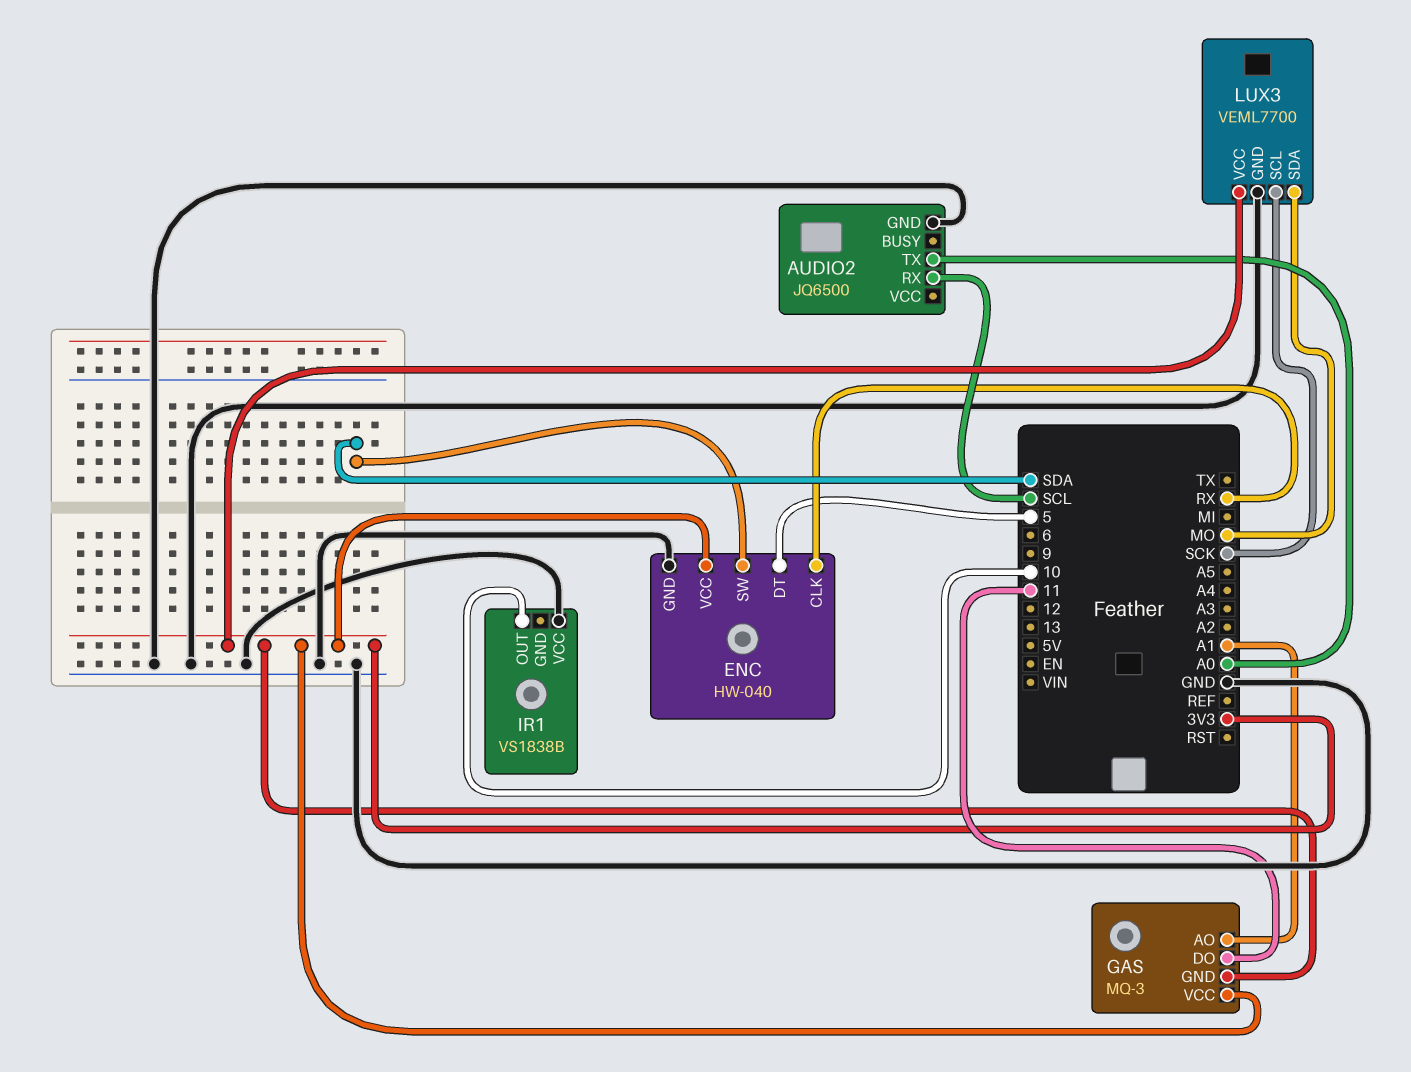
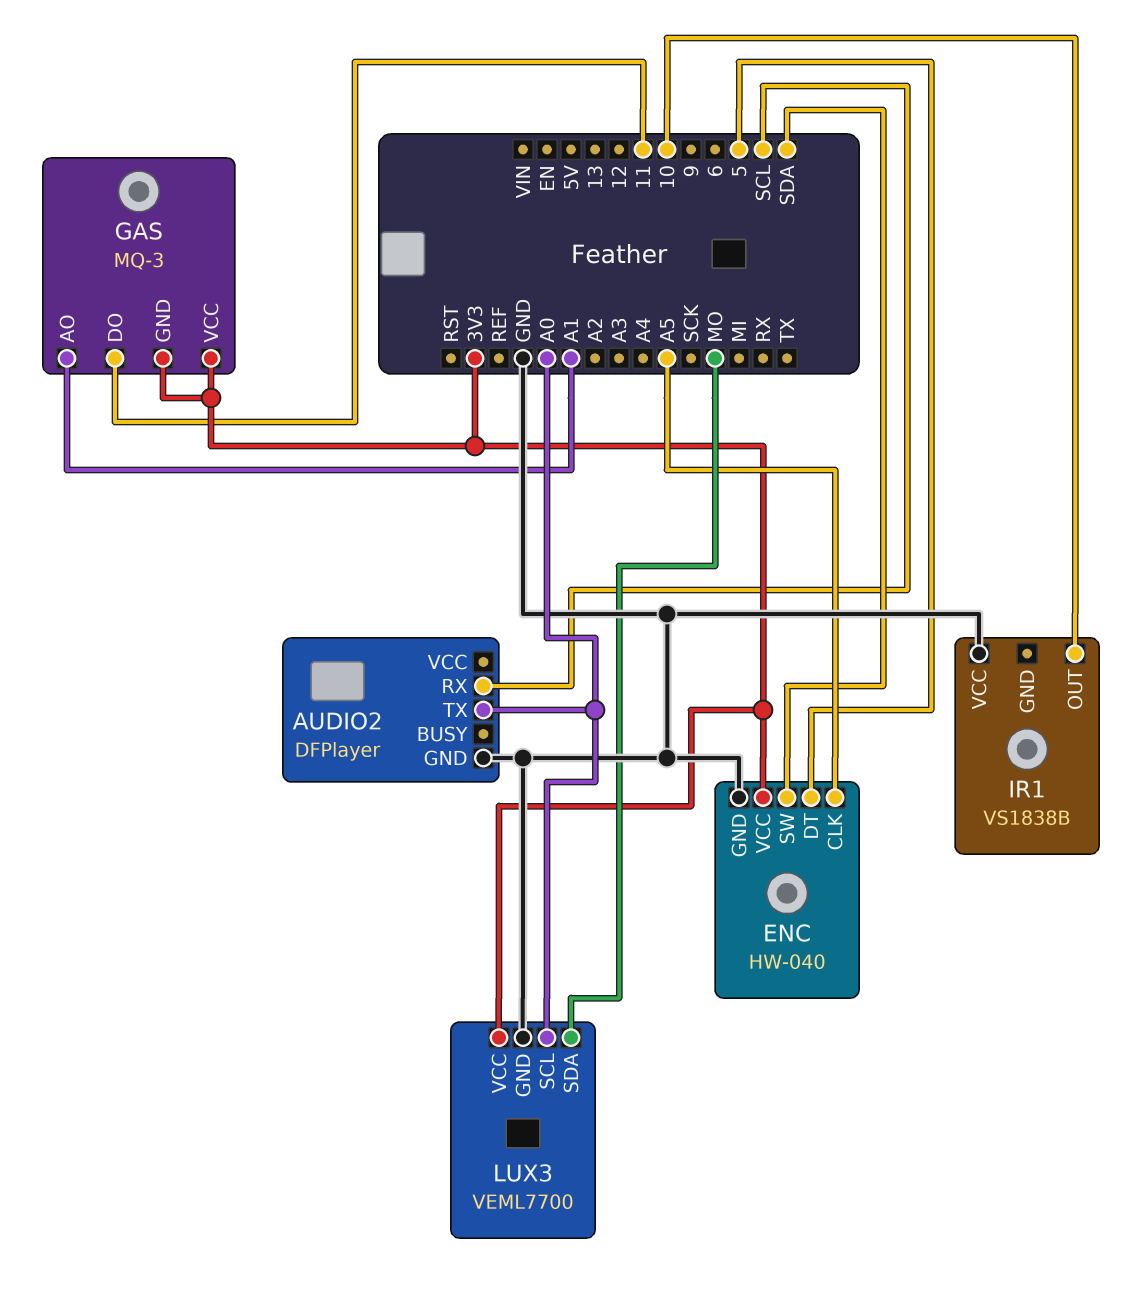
AUDIO2: JQ6500 -> DFPlayer
ENC pin CLK: RX -> A5
LUX3 pin SCL: SCK -> A0

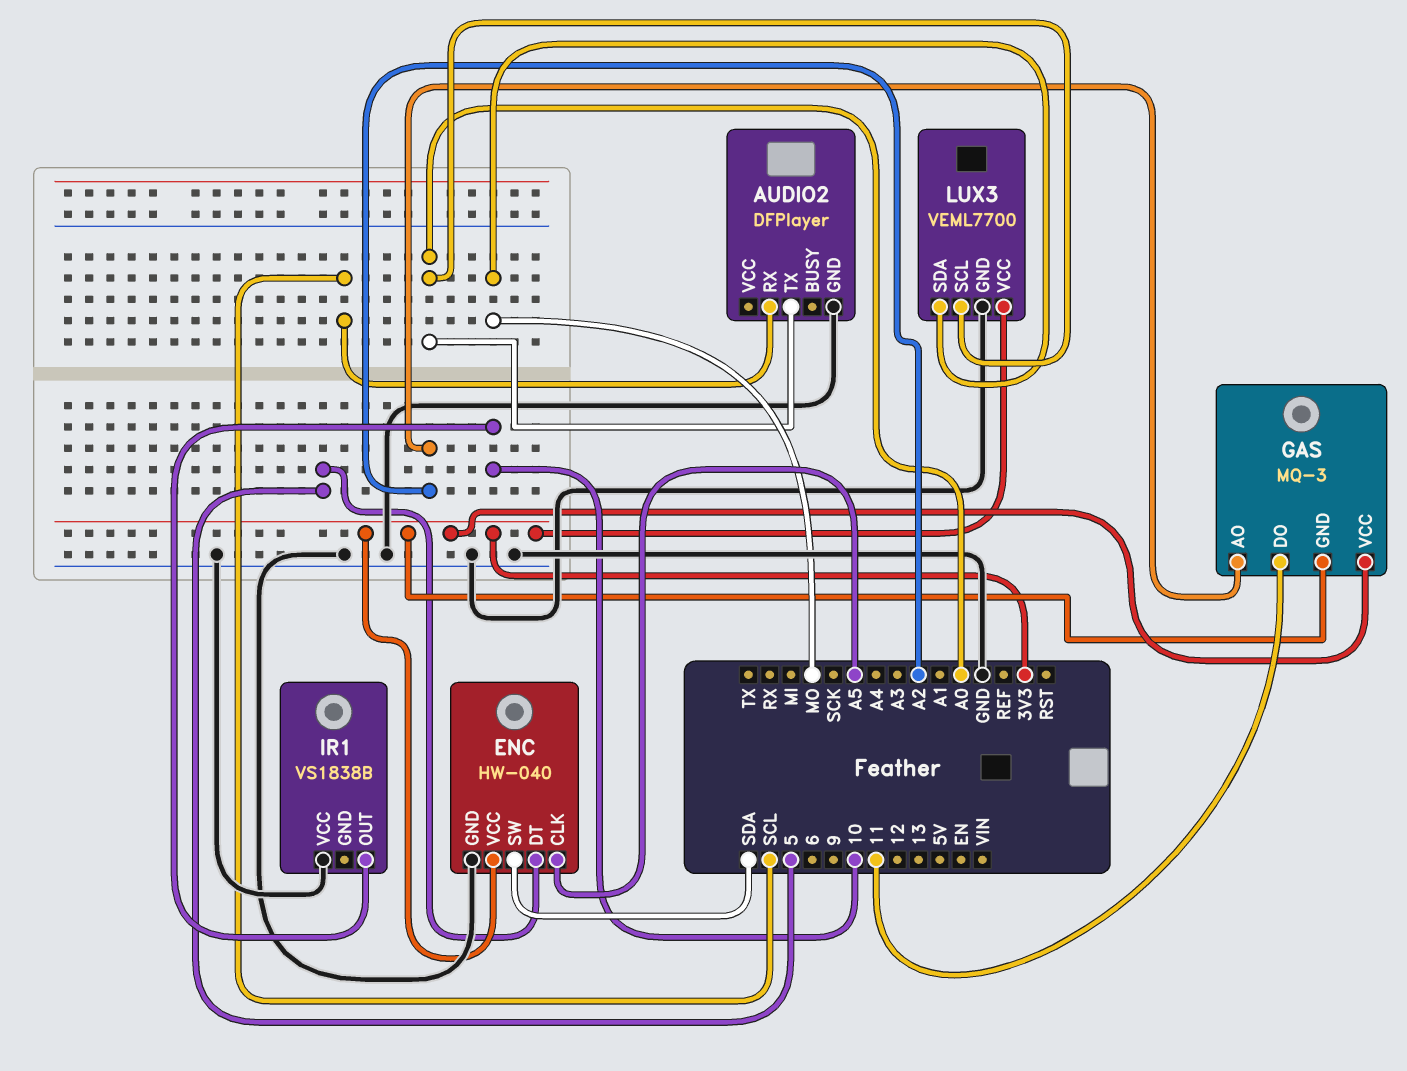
GAS pin AO: A1 -> A2

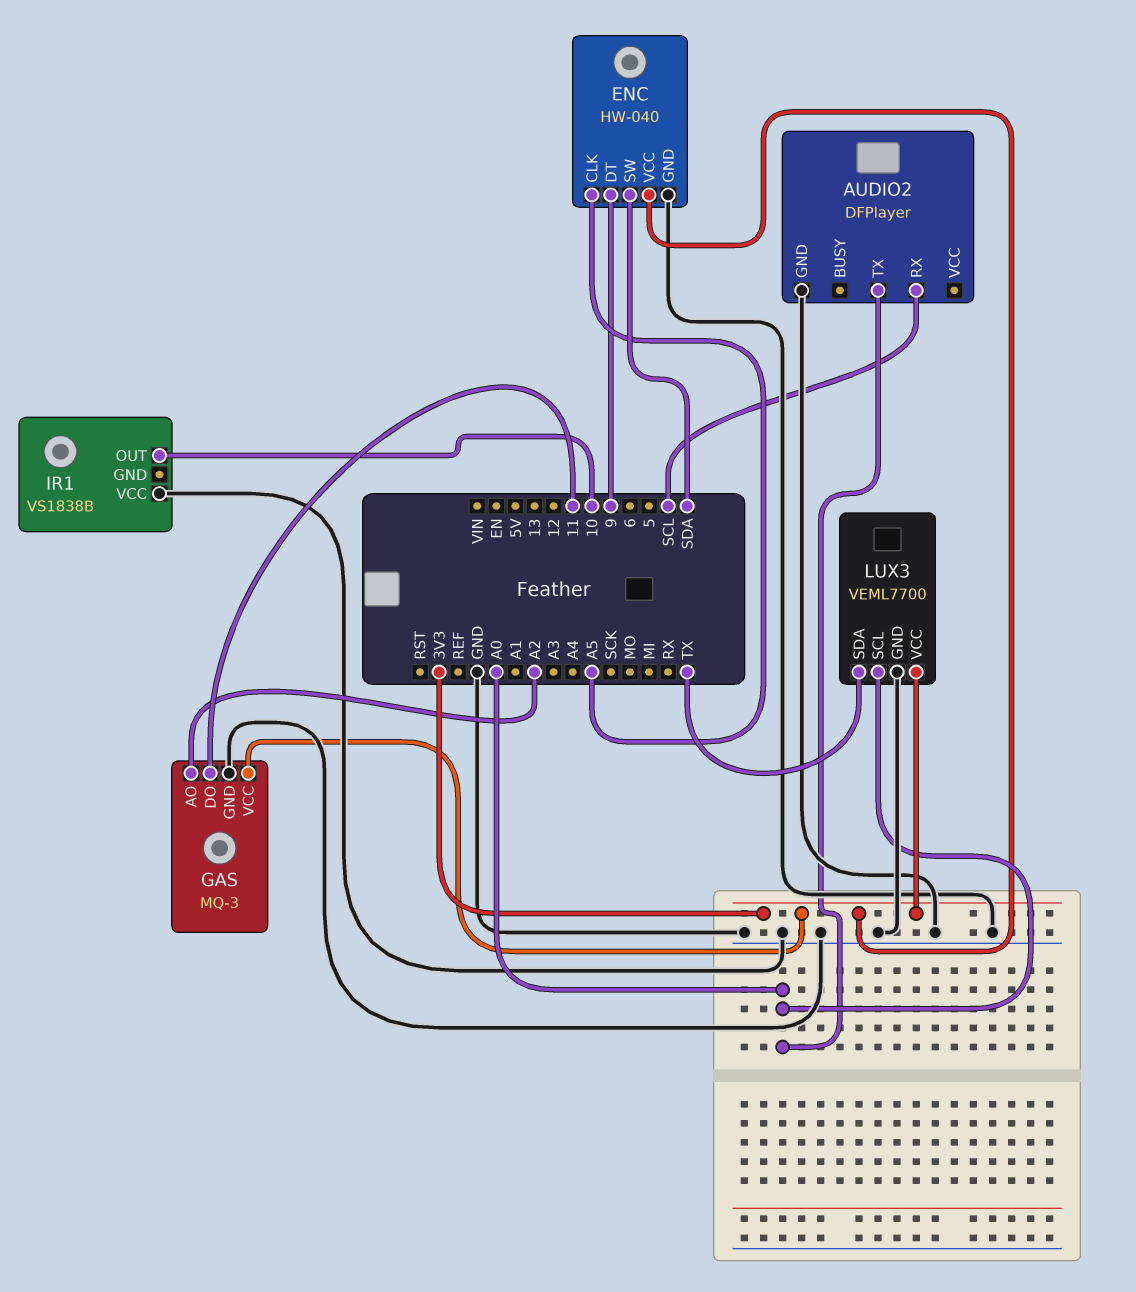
ENC pin DT: 5 -> 9
GAS pin GND: 3V3 -> GND
LUX3 pin SDA: MO -> TX

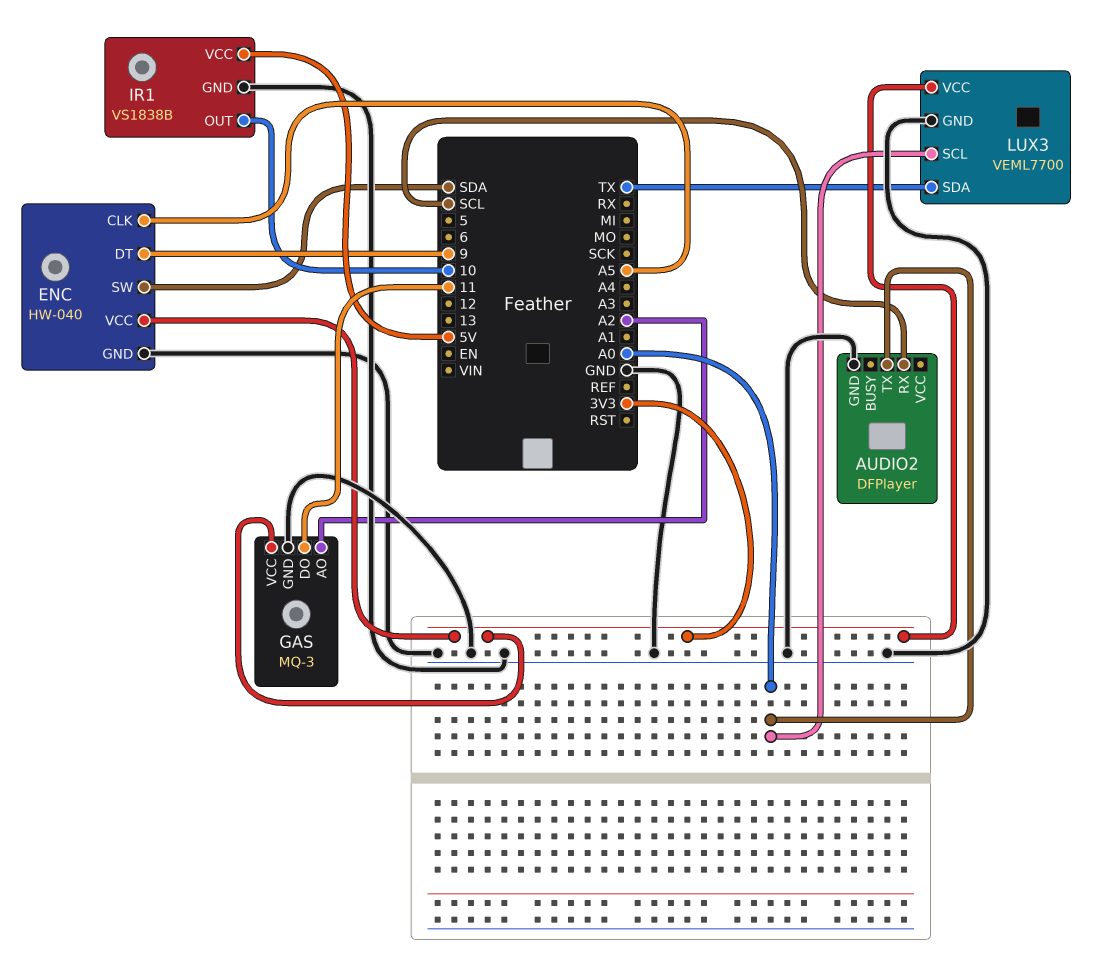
IR1 pin GND: none -> GND
IR1 pin VCC: GND -> 5V

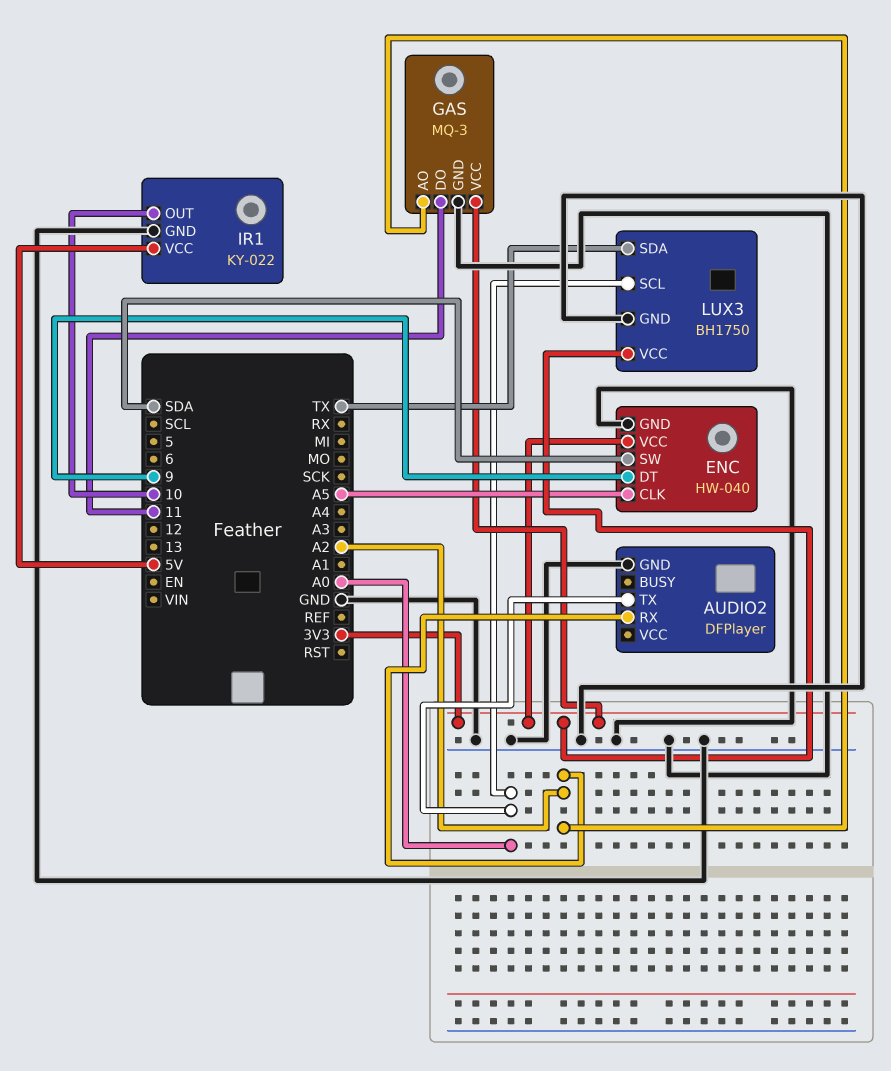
AUDIO2 pin RX: SCL -> A2
IR1: VS1838B -> KY-022
LUX3: VEML7700 -> BH1750

